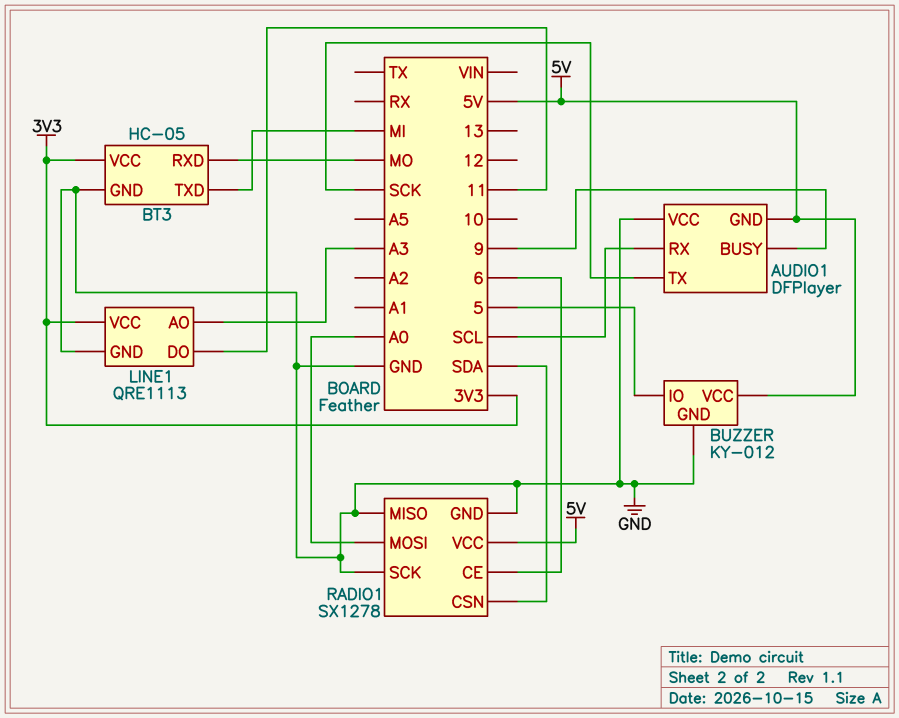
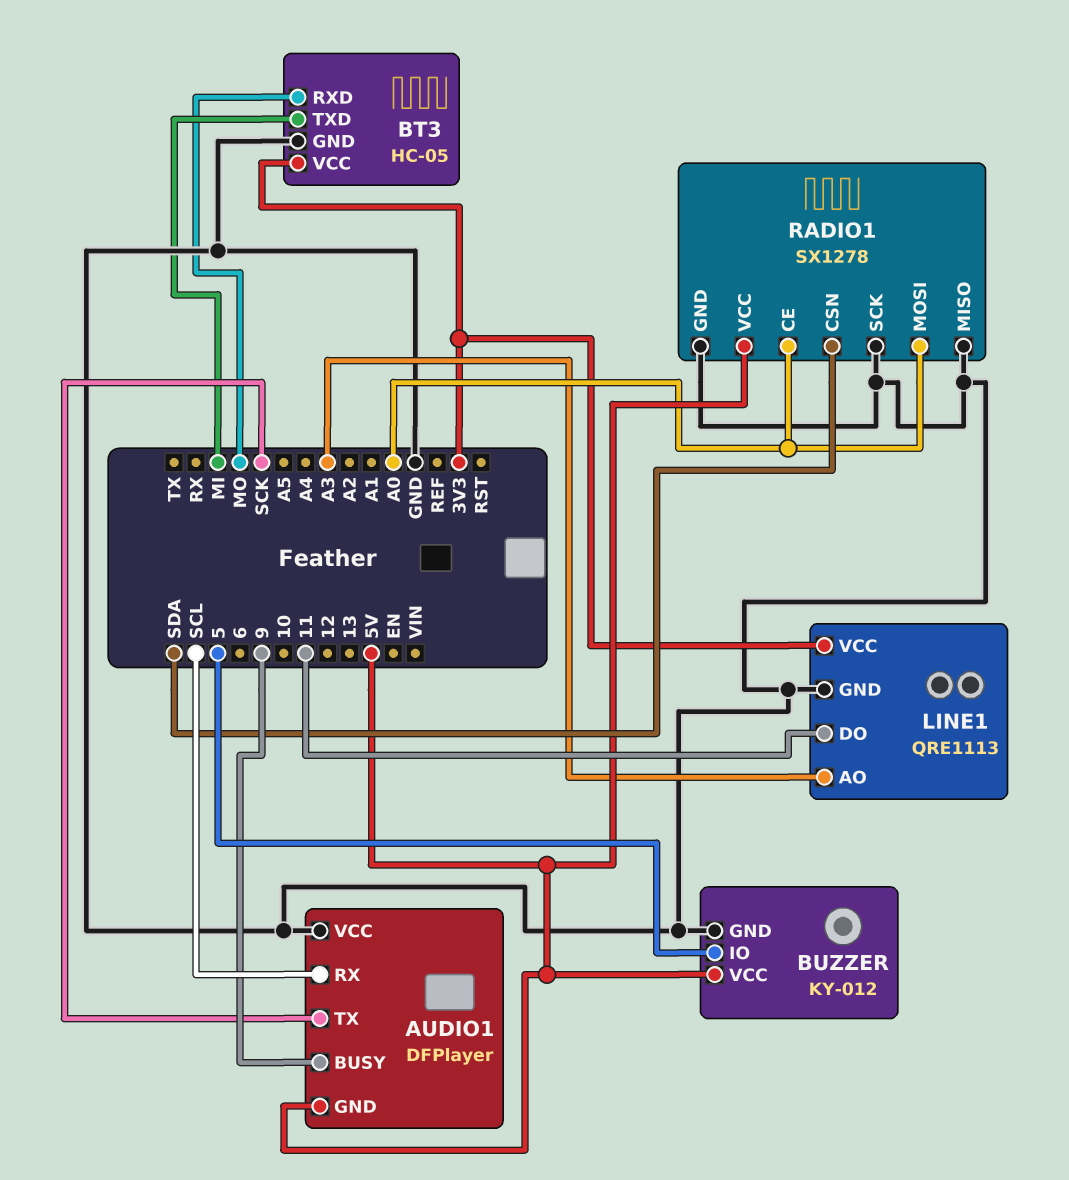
RADIO1 pin CE: 6 -> A0

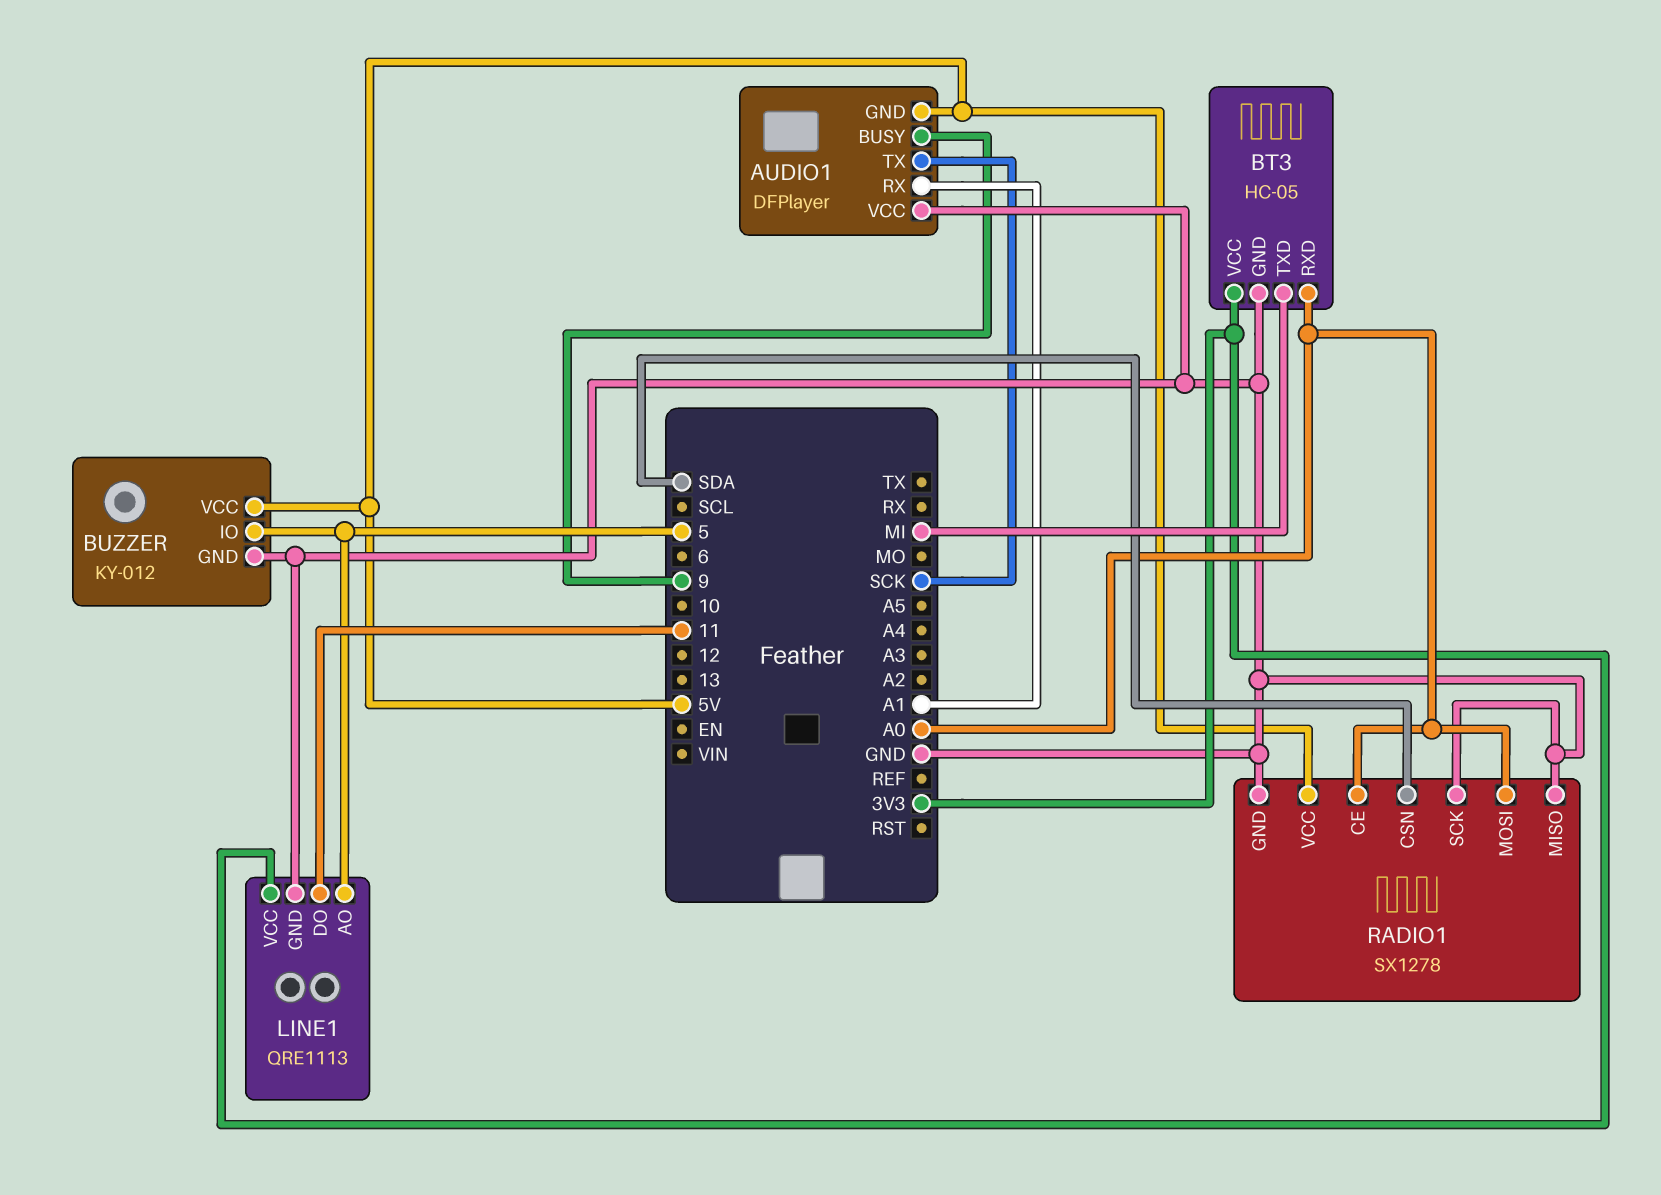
AUDIO1 pin RX: SCL -> A1
BT3 pin RXD: MO -> A0
LINE1 pin AO: A3 -> 5

